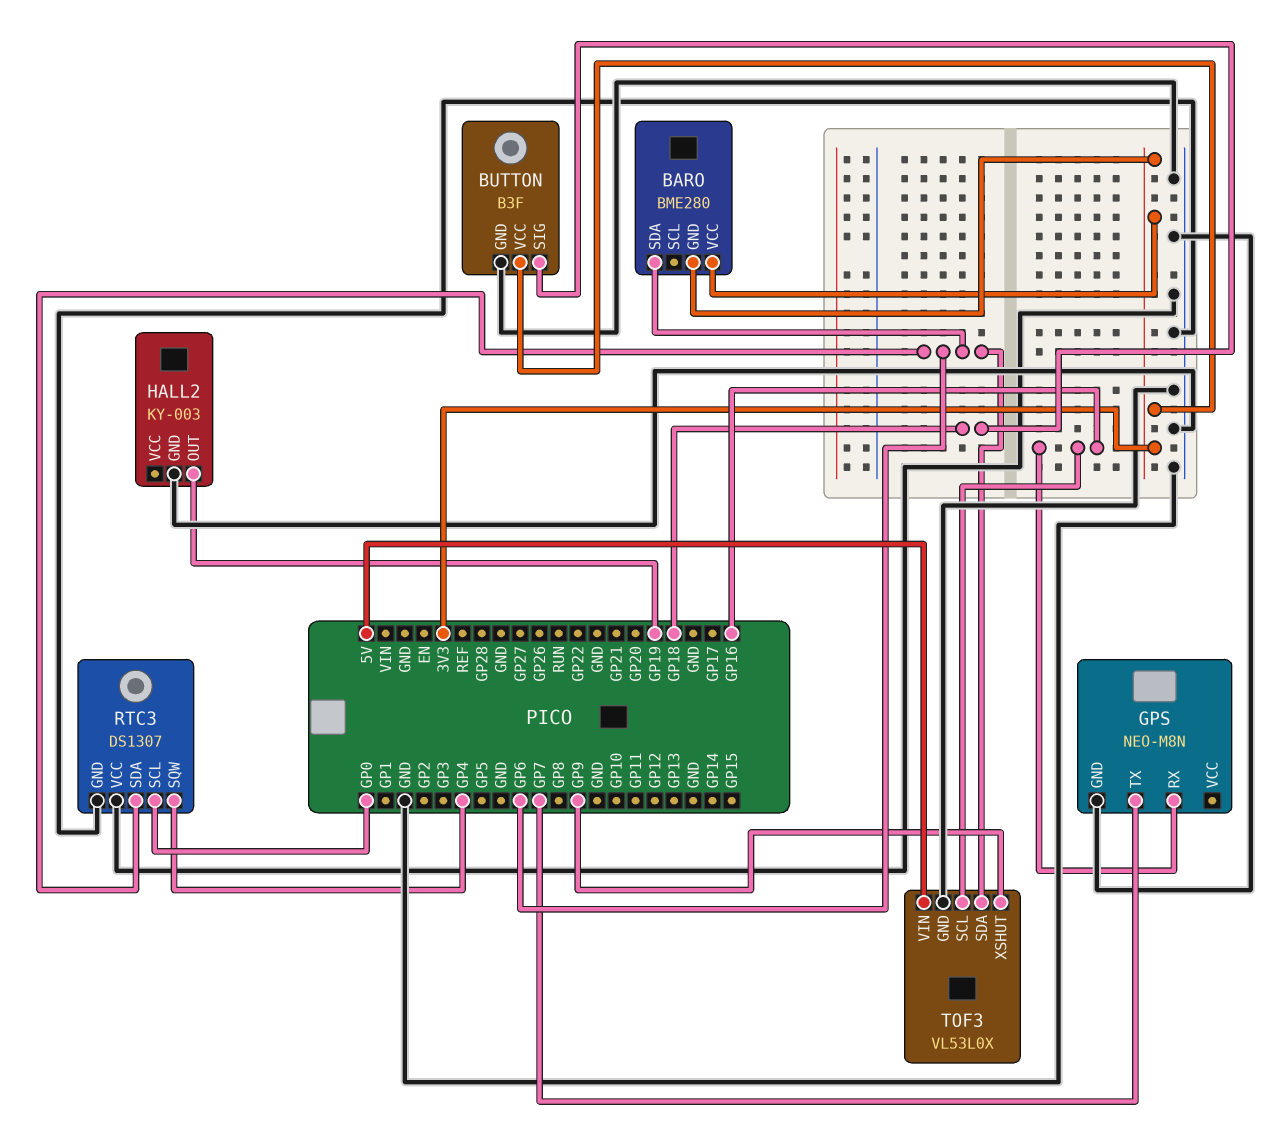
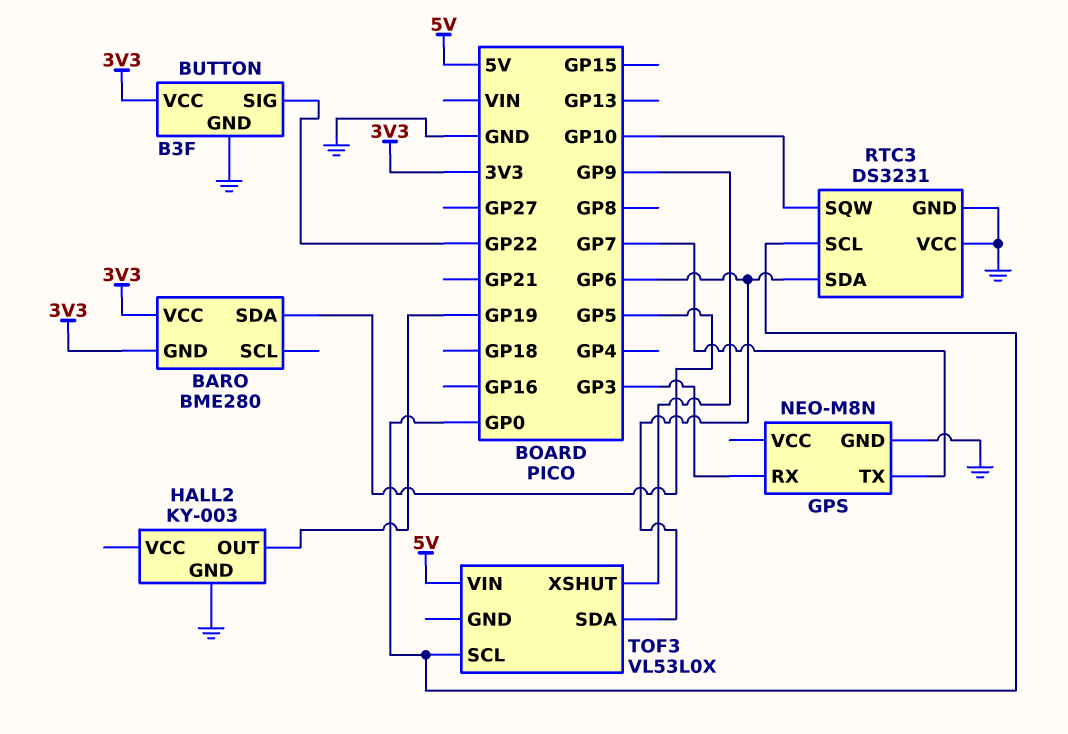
BARO pin SDA: GP6 -> GP5
BUTTON pin SIG: GP18 -> GP22
GPS pin RX: GP16 -> GP3
RTC3: DS1307 -> DS3231
RTC3 pin SQW: GP4 -> GP10
TOF3 pin GND: GND -> none
TOF3 pin SCL: GP16 -> GP0

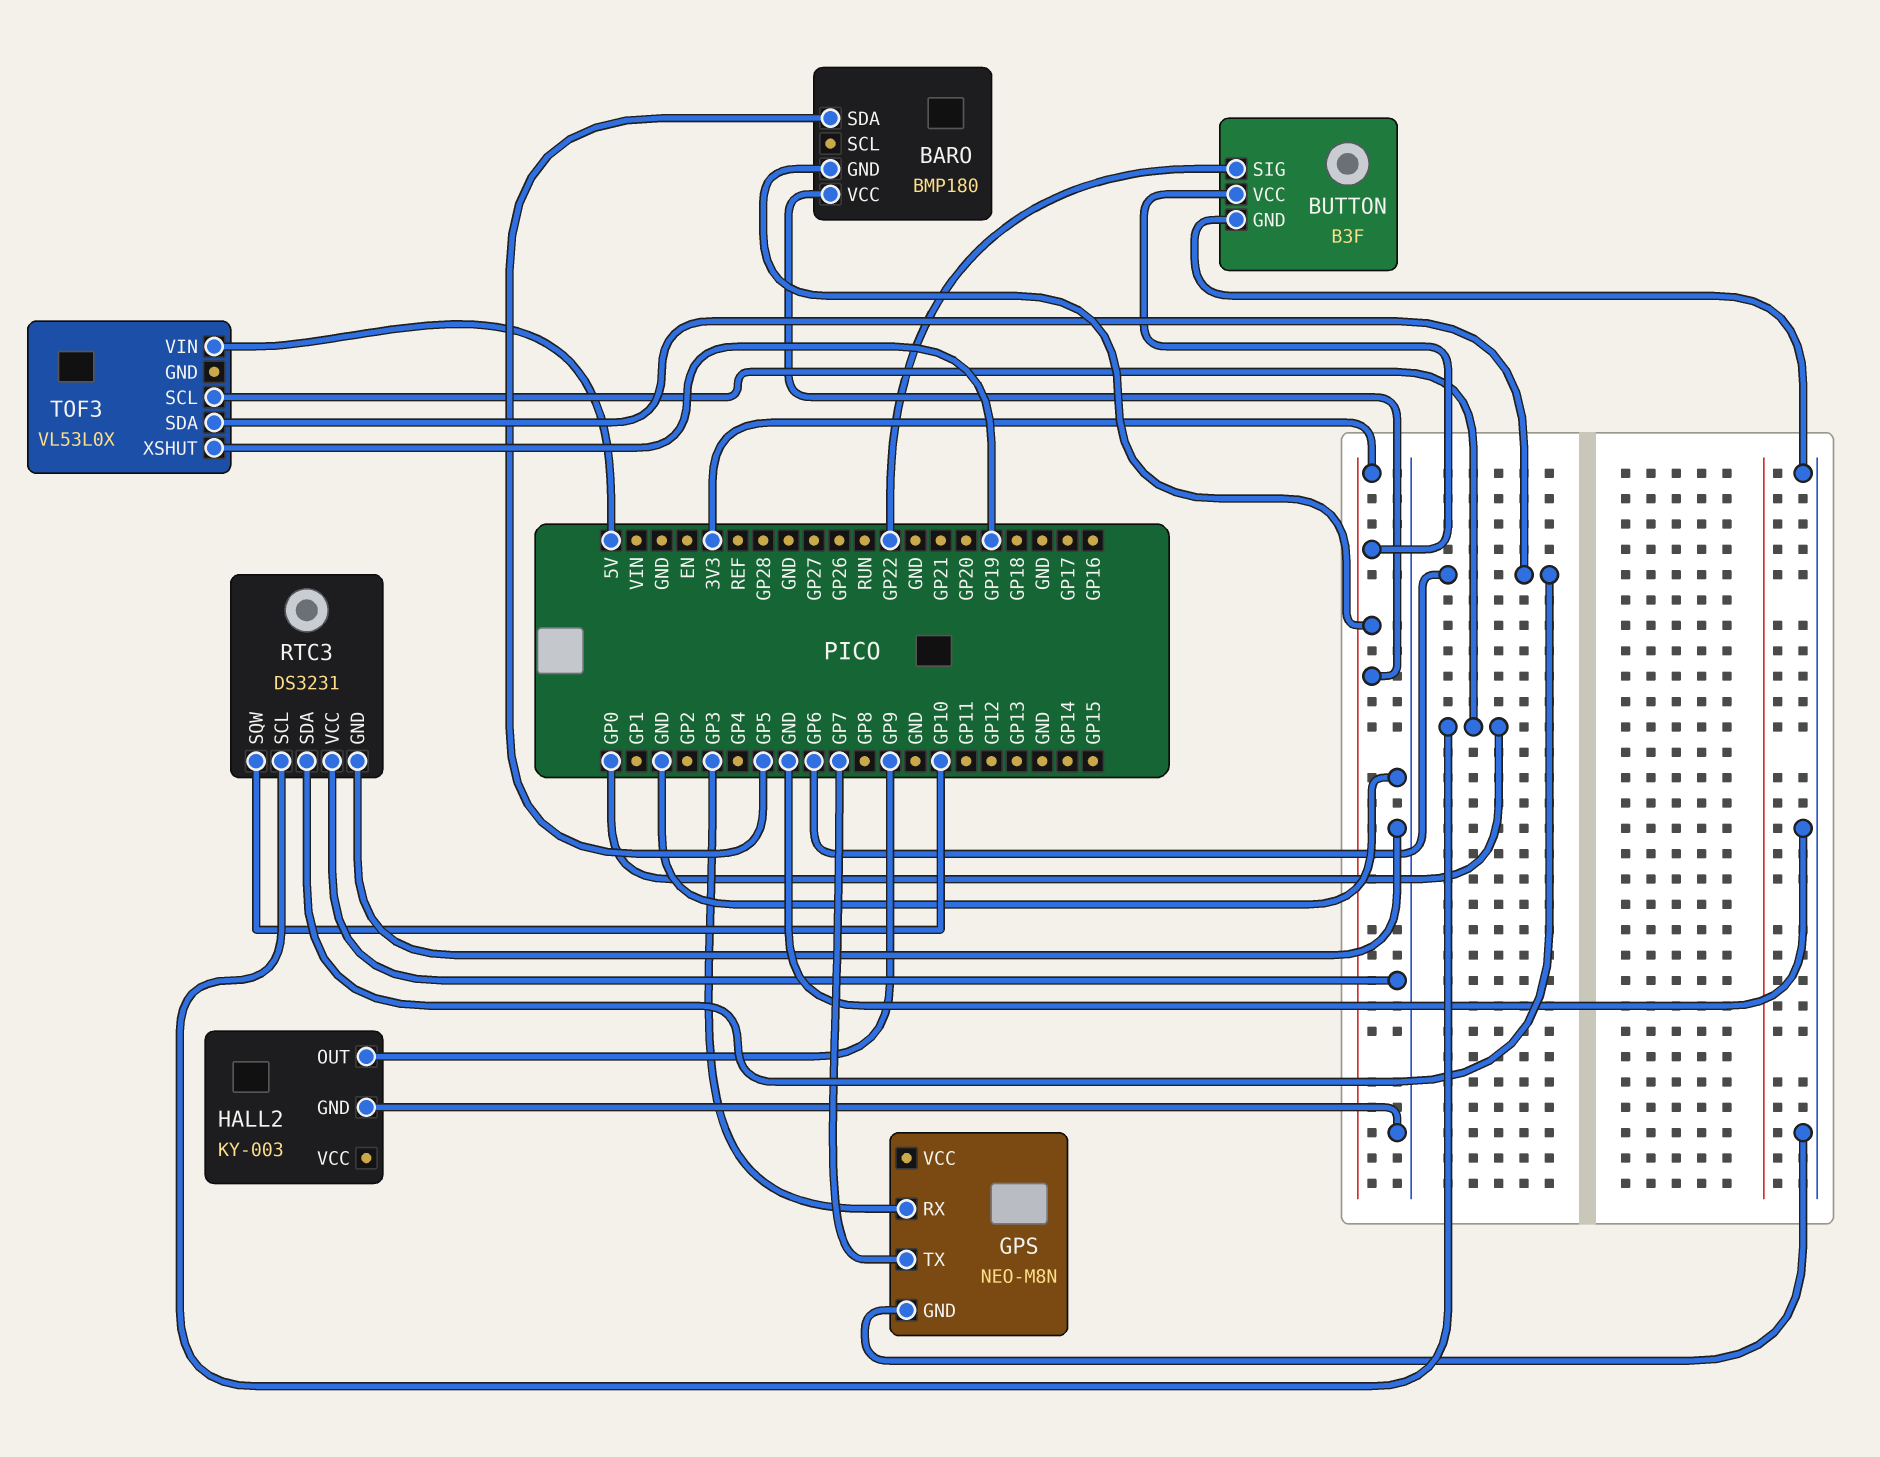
BARO: BME280 -> BMP180
HALL2 pin OUT: GP19 -> GP9
TOF3 pin XSHUT: GP9 -> GP19

